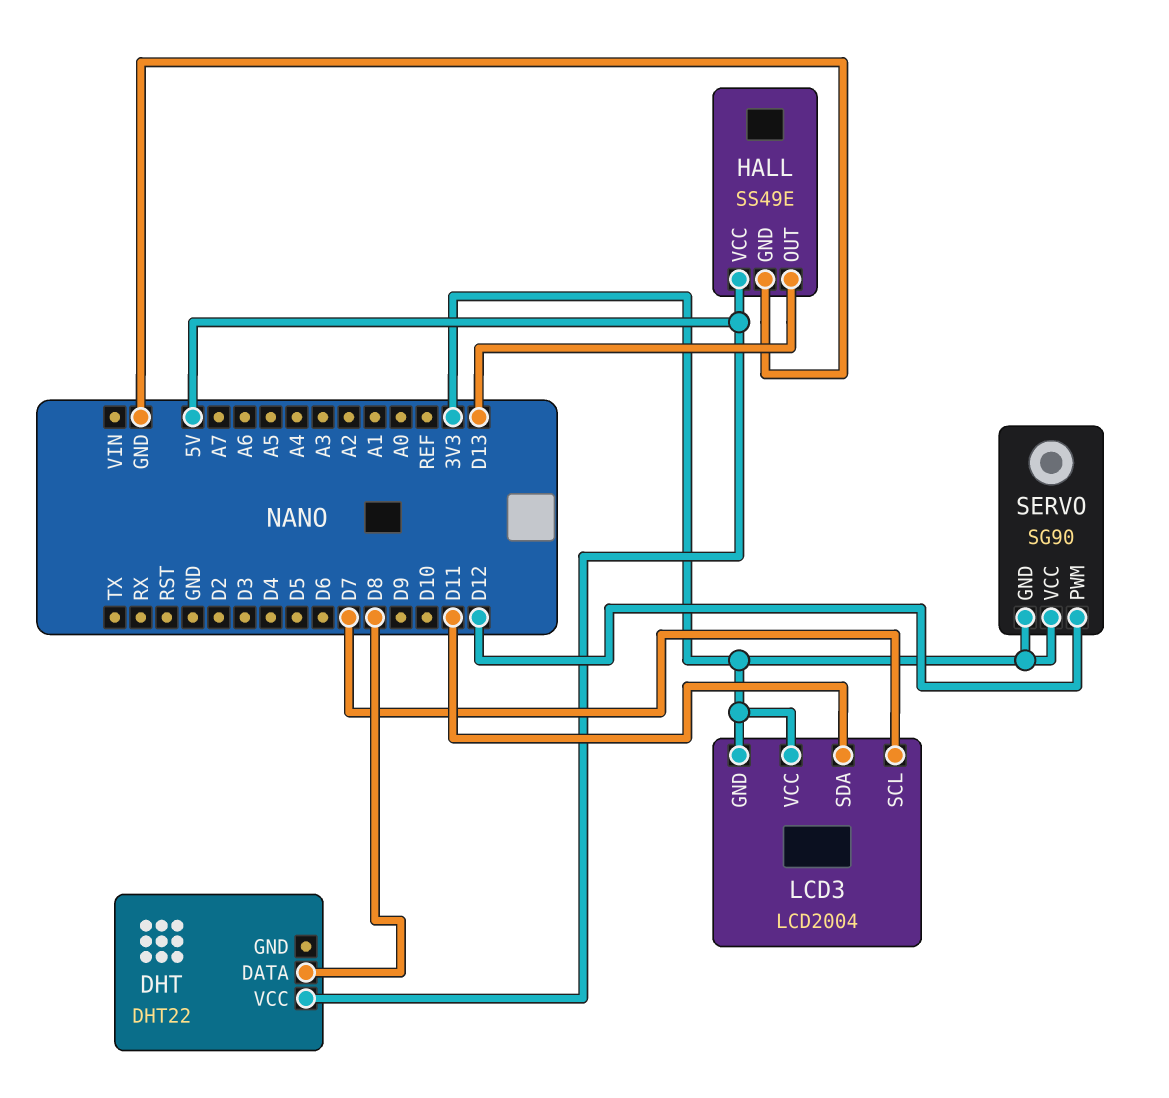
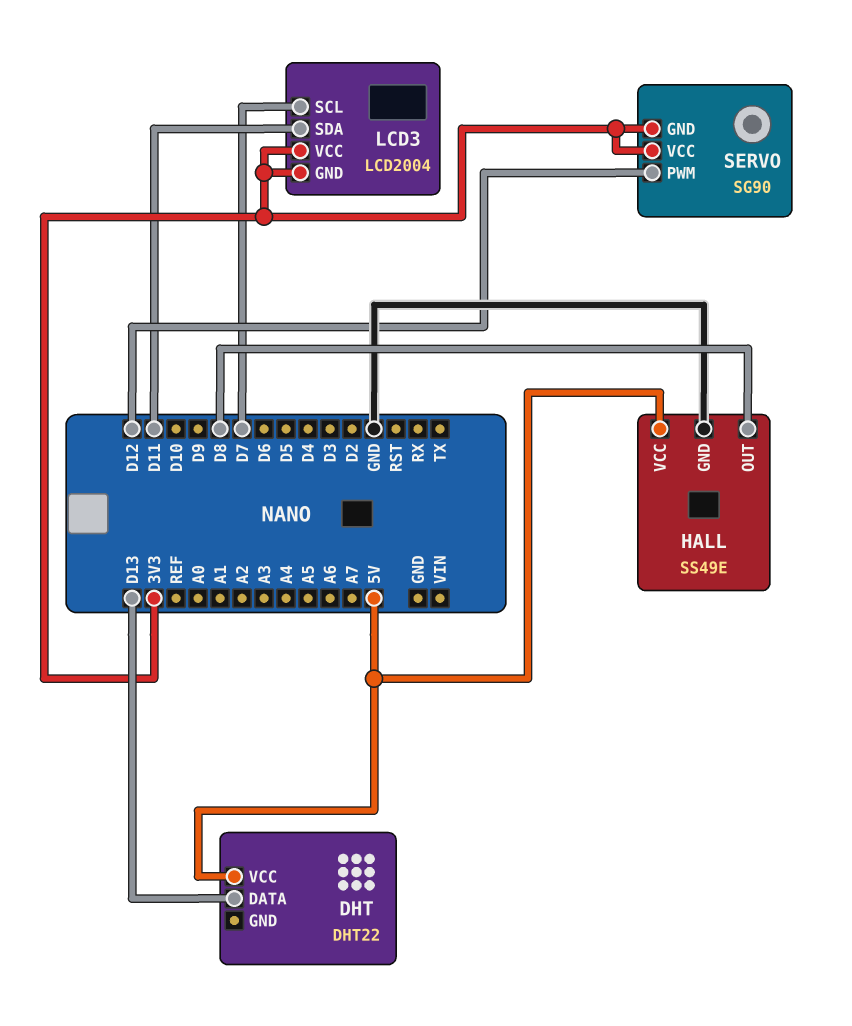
DHT pin DATA: D8 -> D13
HALL pin OUT: D13 -> D8

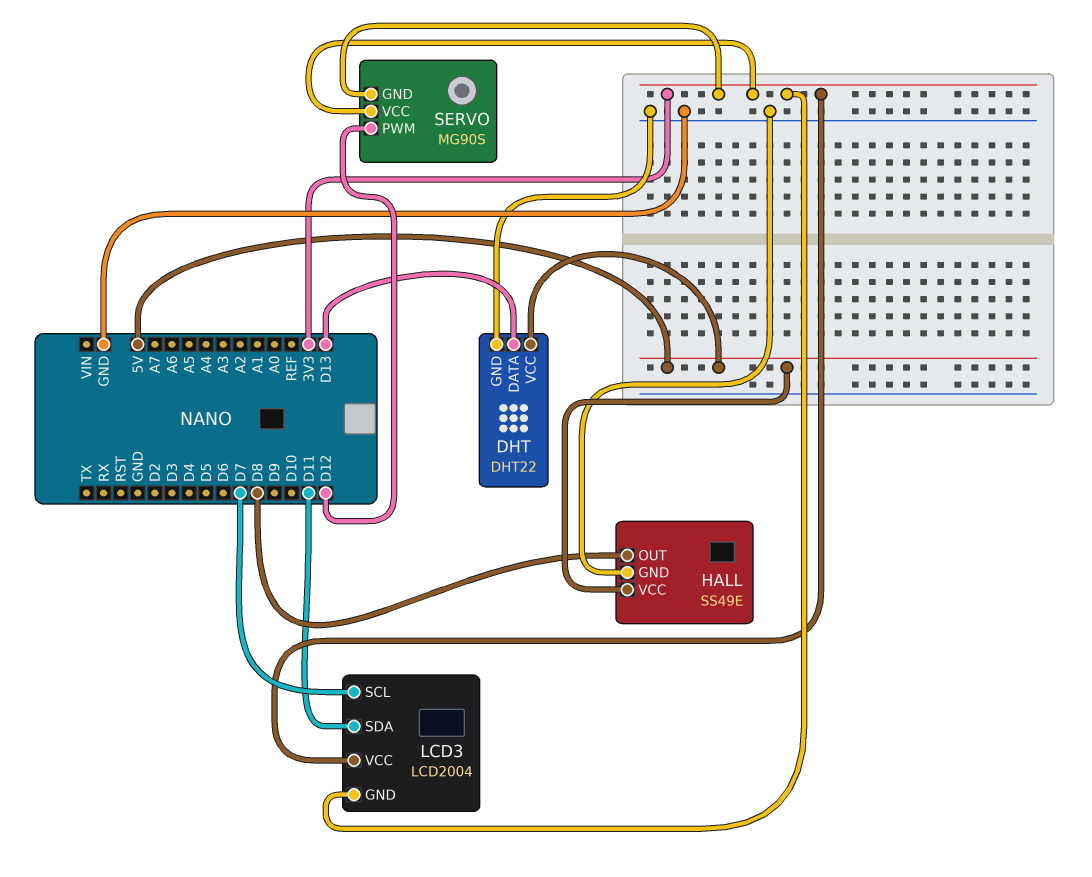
DHT pin GND: none -> GND
SERVO: SG90 -> MG90S

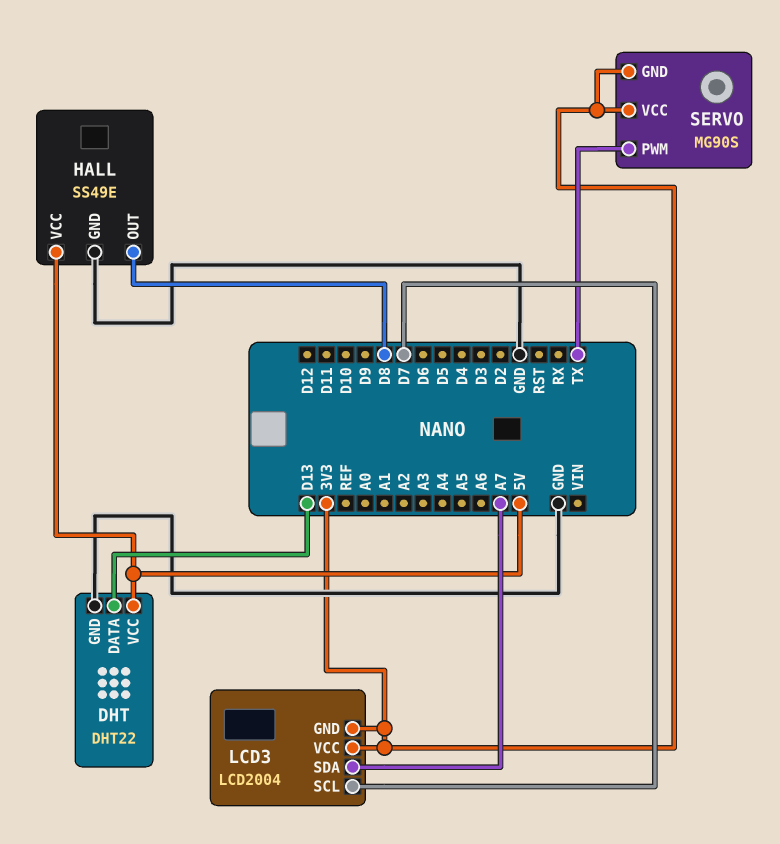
LCD3 pin SDA: D11 -> A7
SERVO pin PWM: D12 -> TX

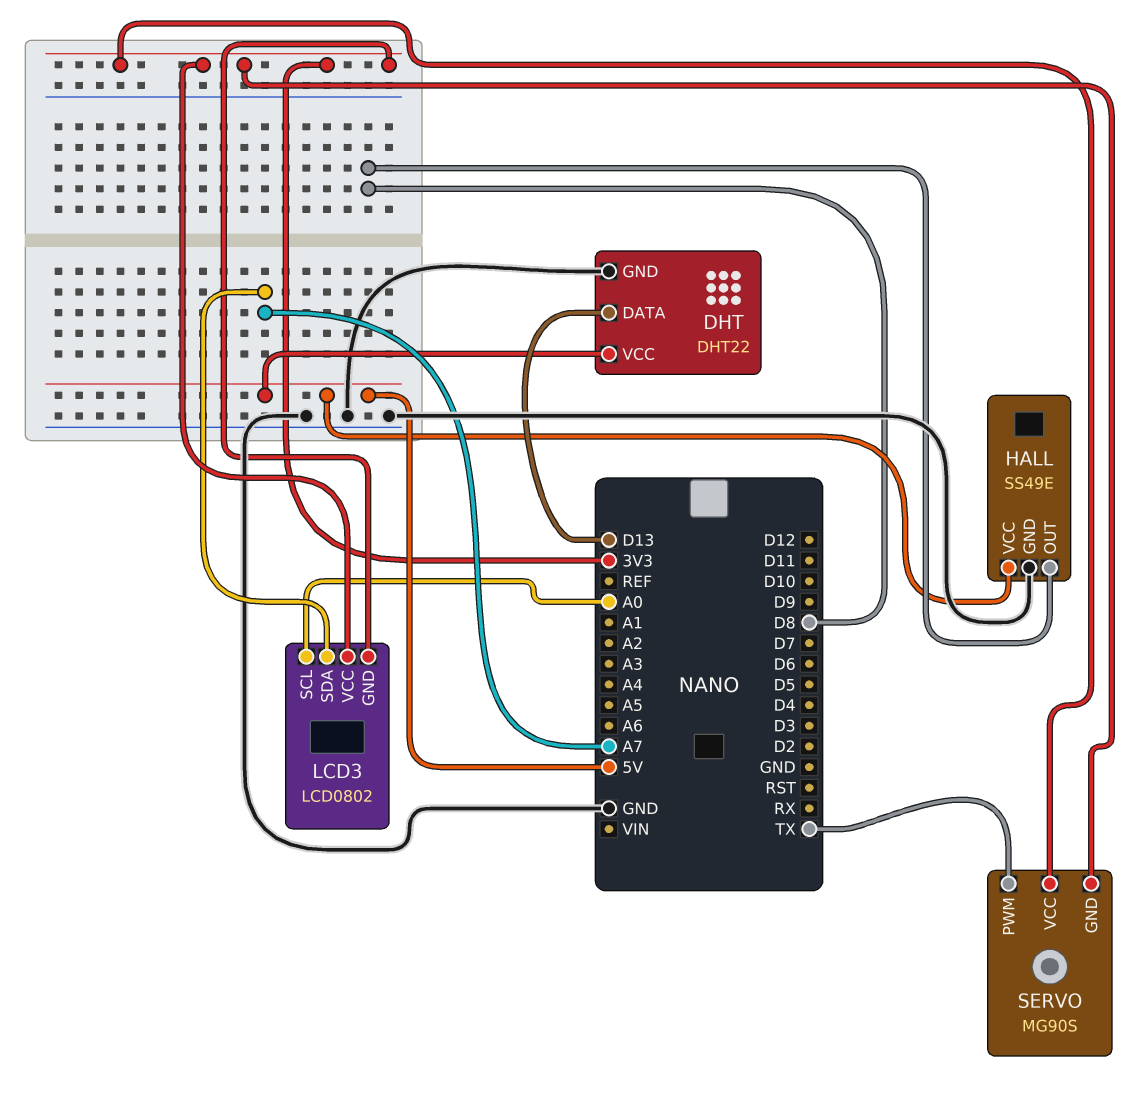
LCD3: LCD2004 -> LCD0802
LCD3 pin SCL: D7 -> A0

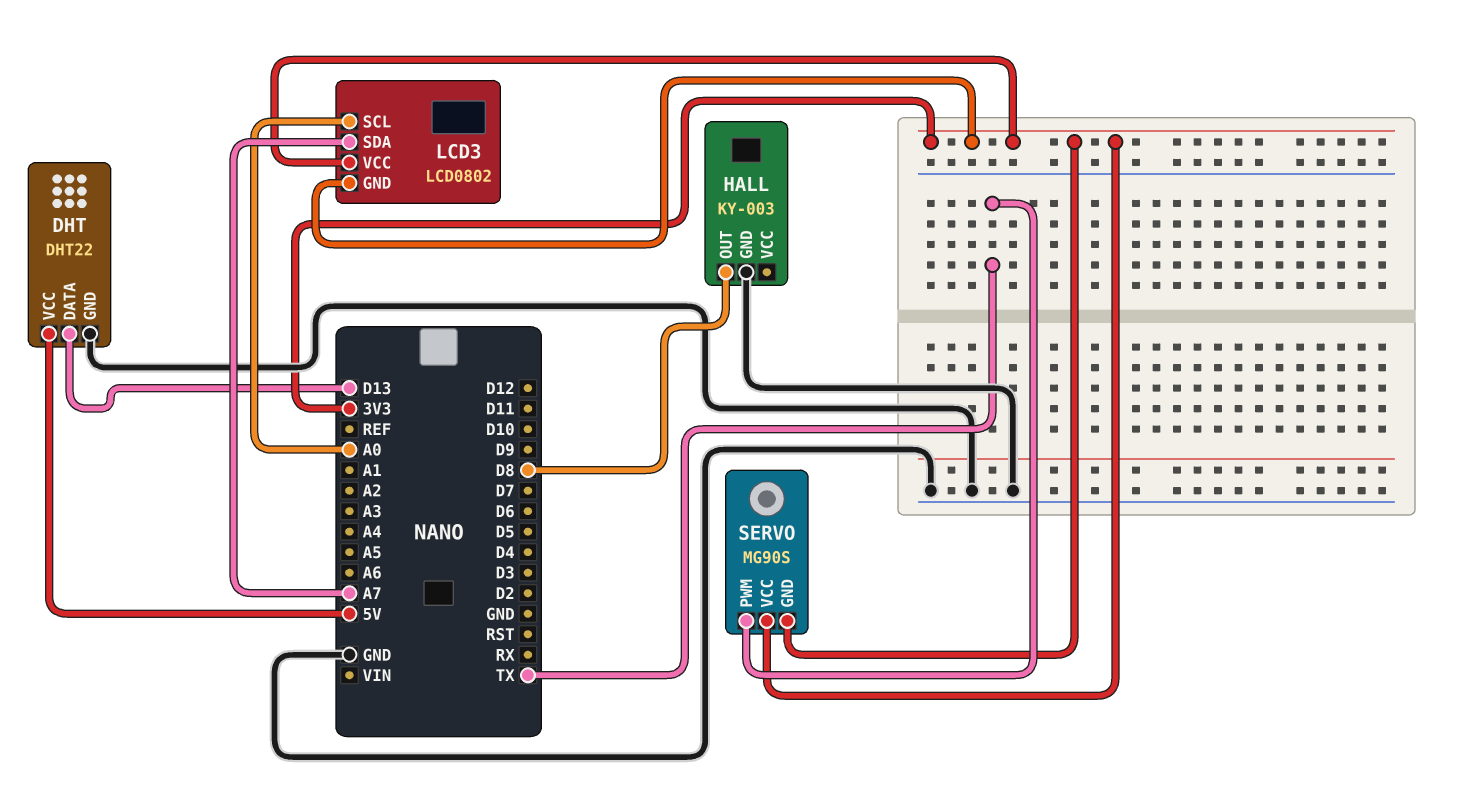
HALL: SS49E -> KY-003
HALL pin VCC: 5V -> none

